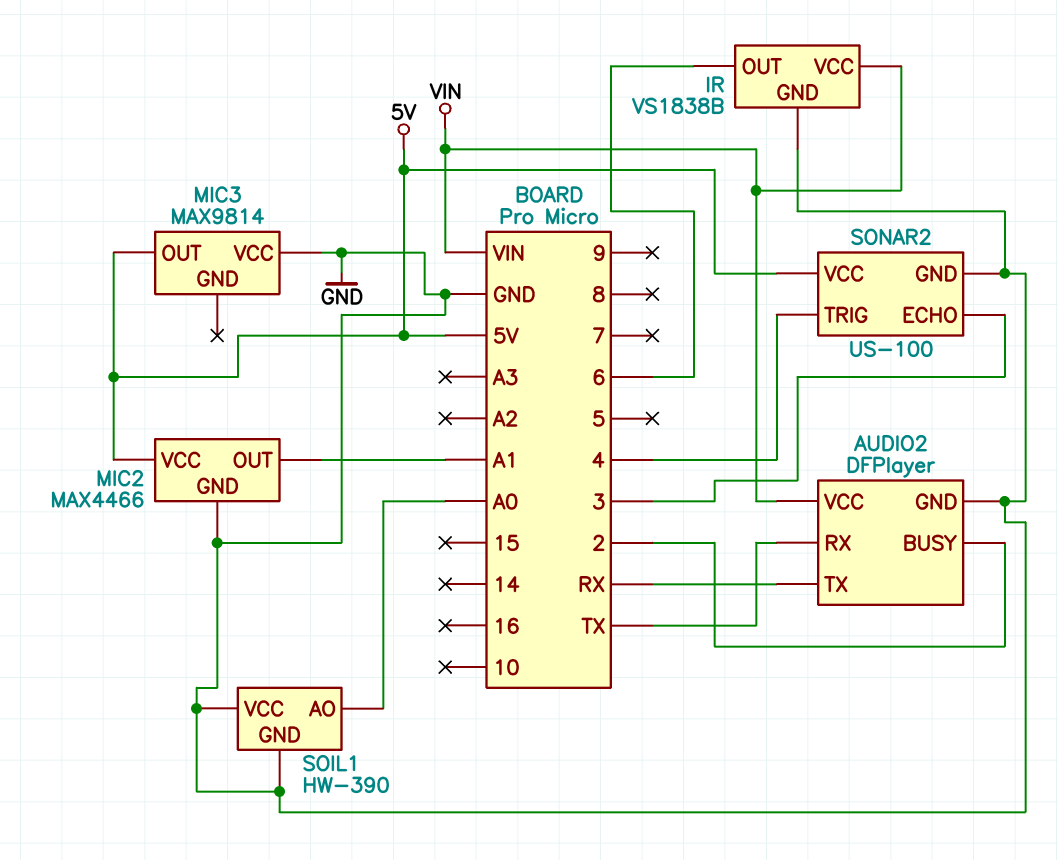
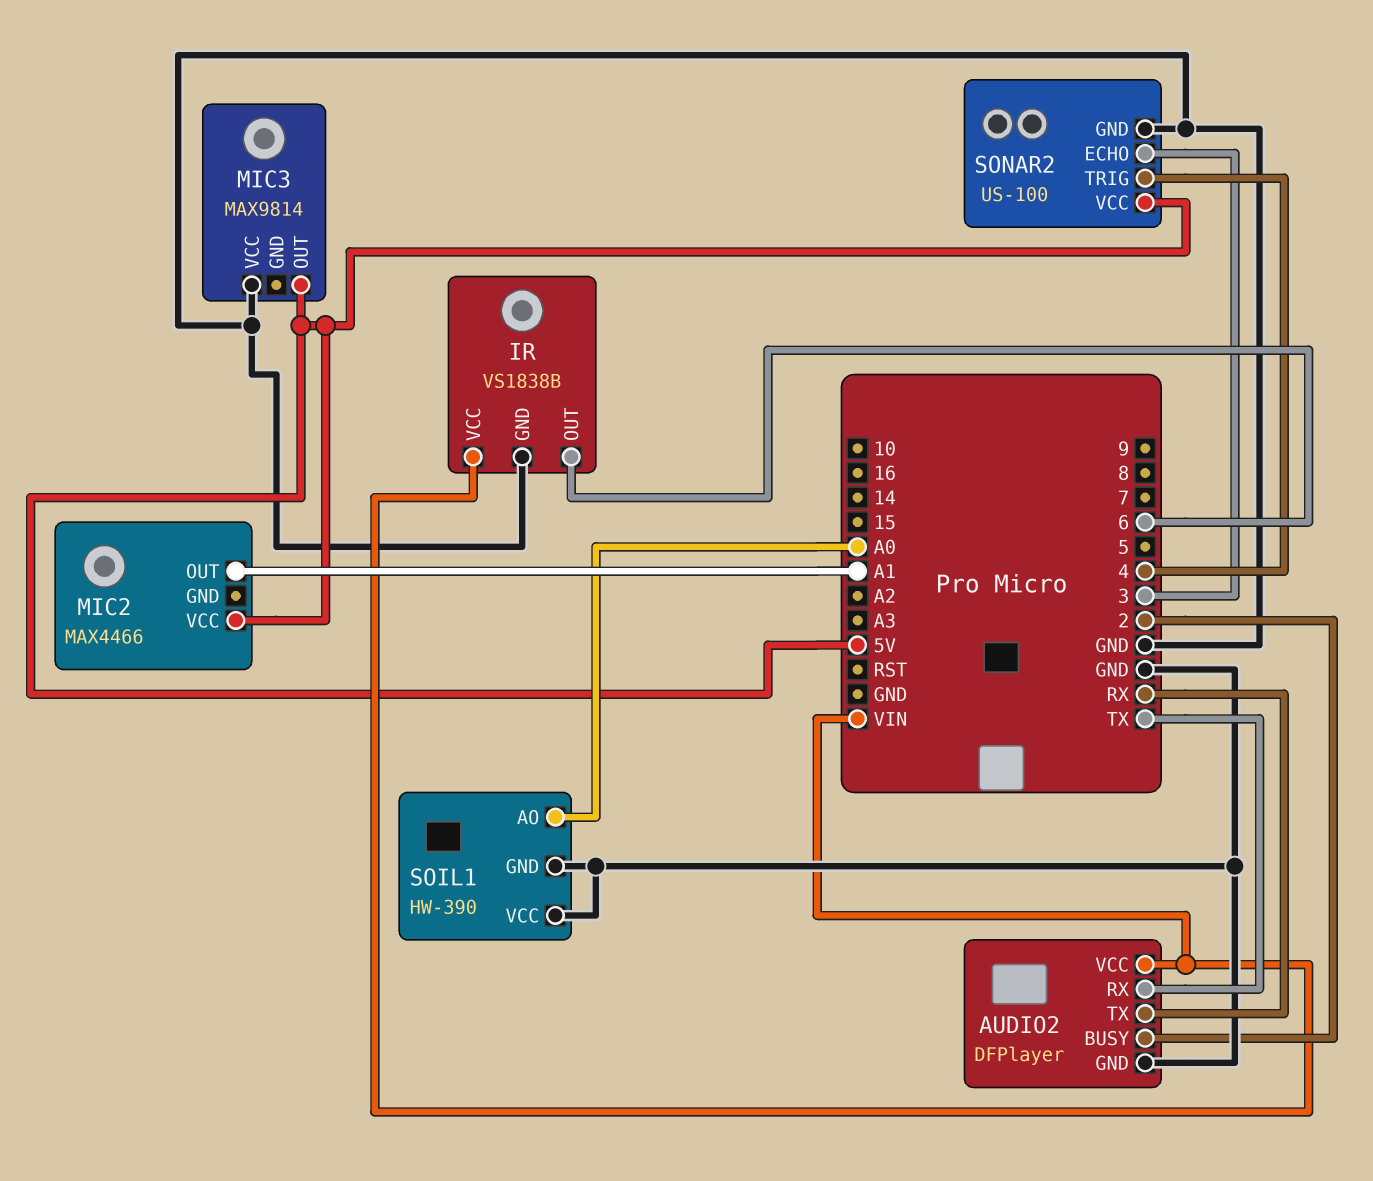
MIC2 pin GND: GND -> none

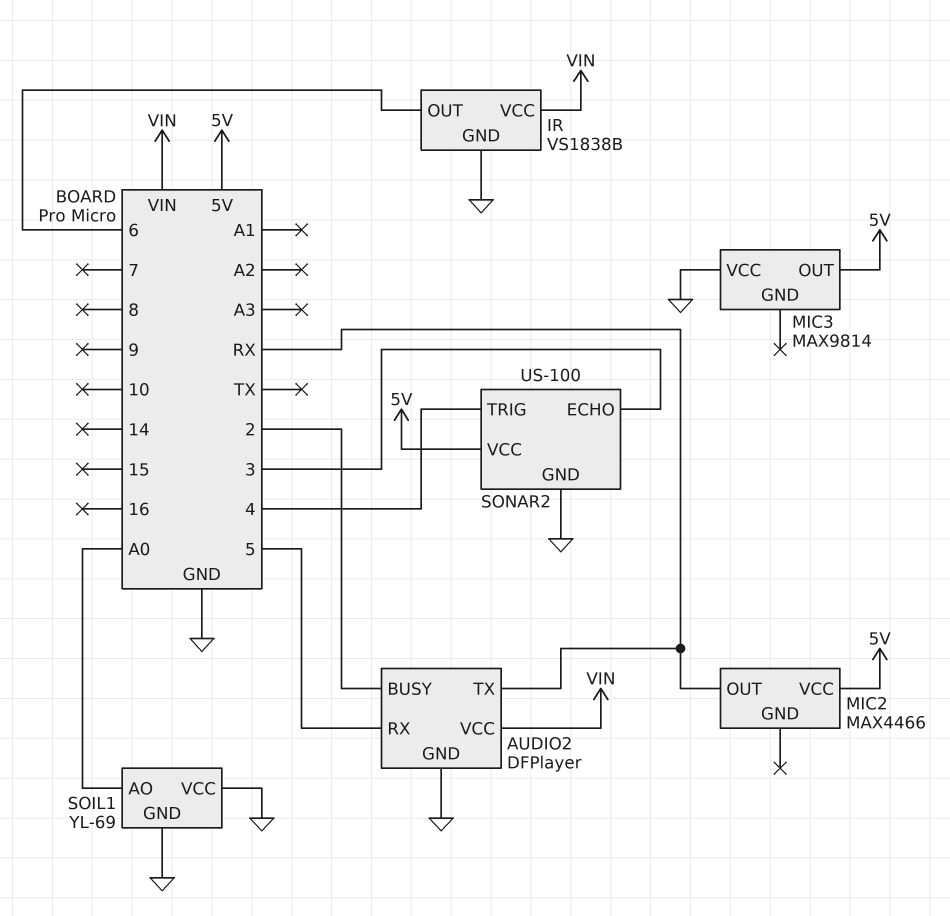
AUDIO2 pin RX: TX -> 5
MIC2 pin OUT: A1 -> RX
SOIL1: HW-390 -> YL-69

